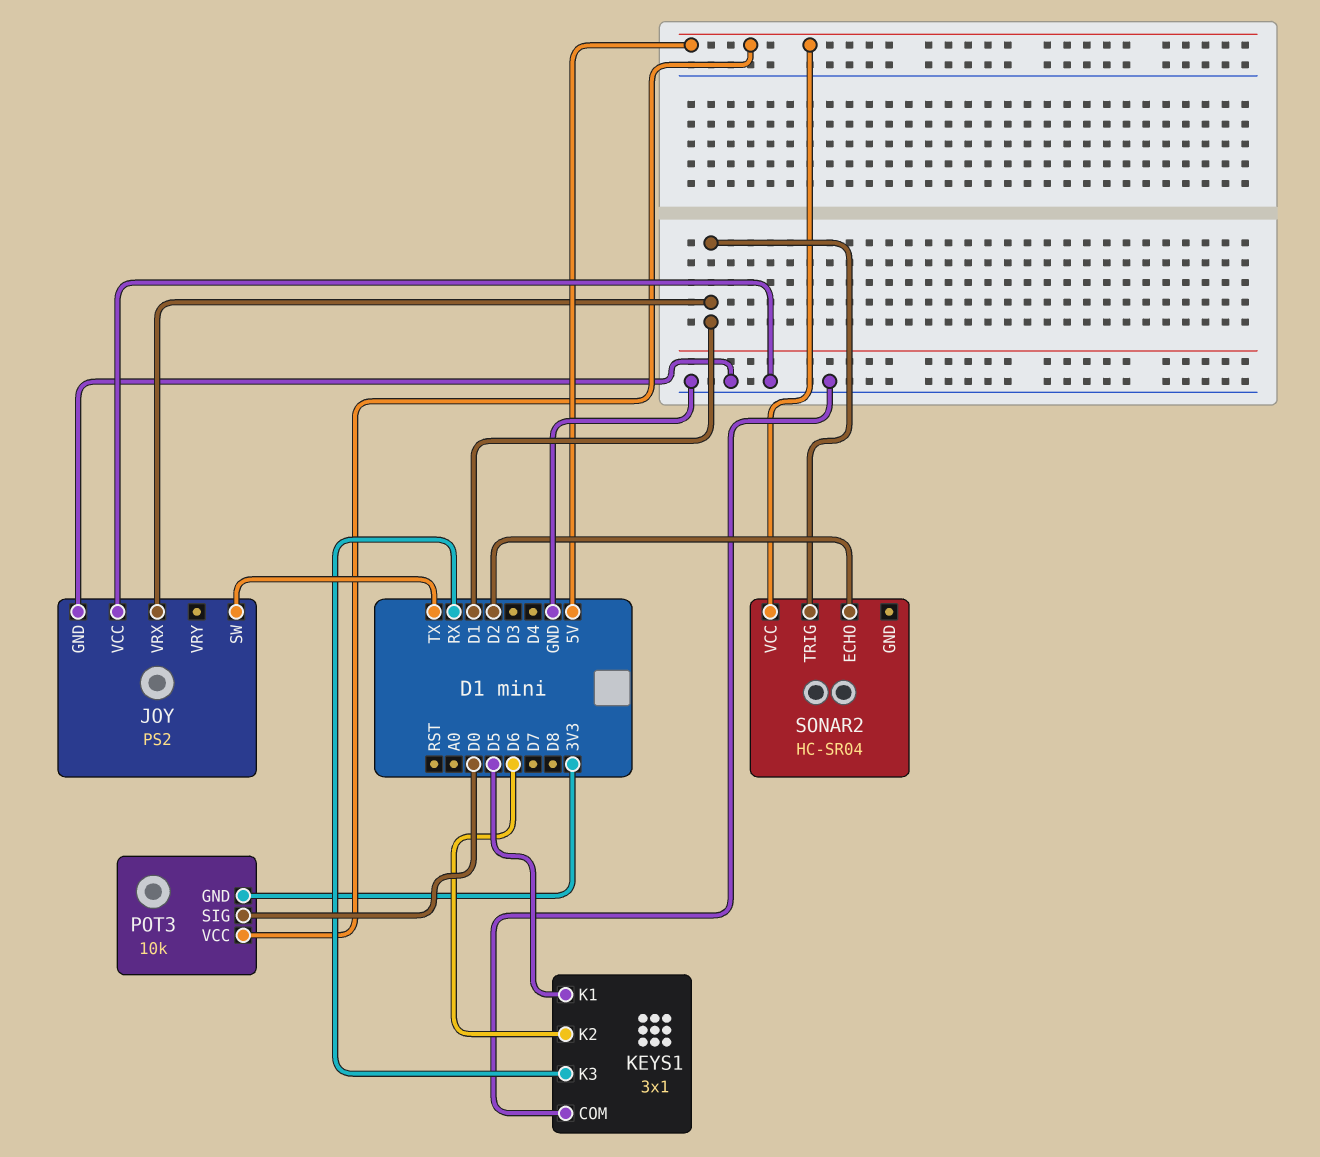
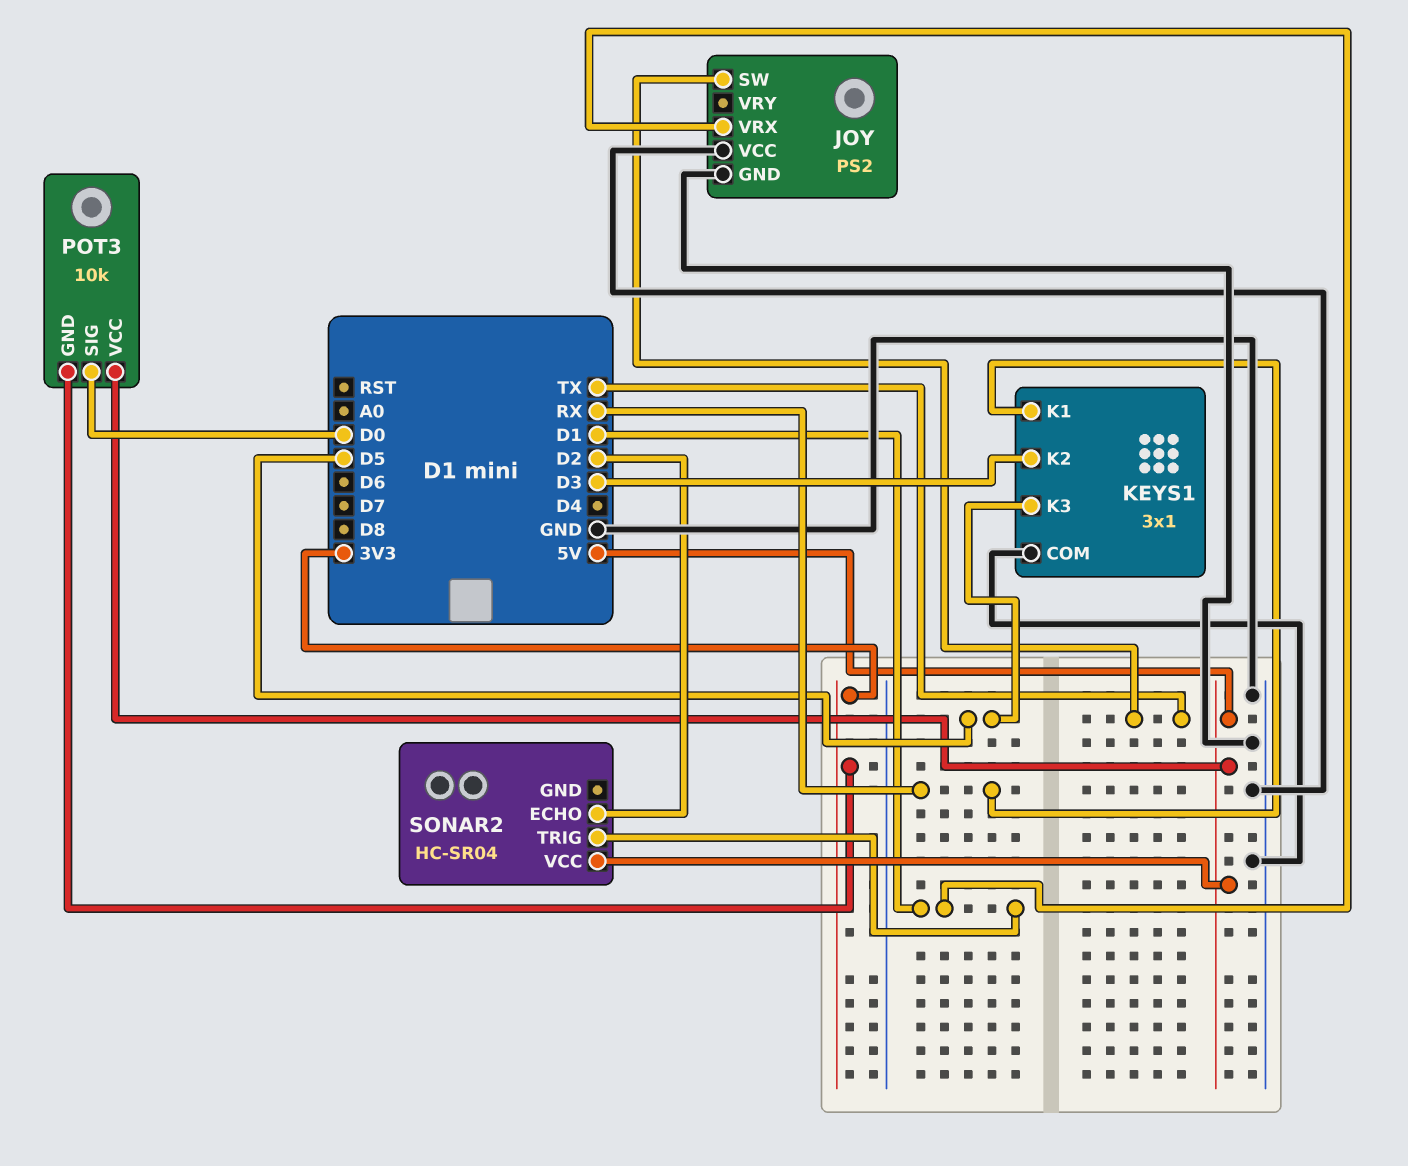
KEYS1 pin K1: D5 -> RX
KEYS1 pin K2: D6 -> D3
KEYS1 pin K3: RX -> D5

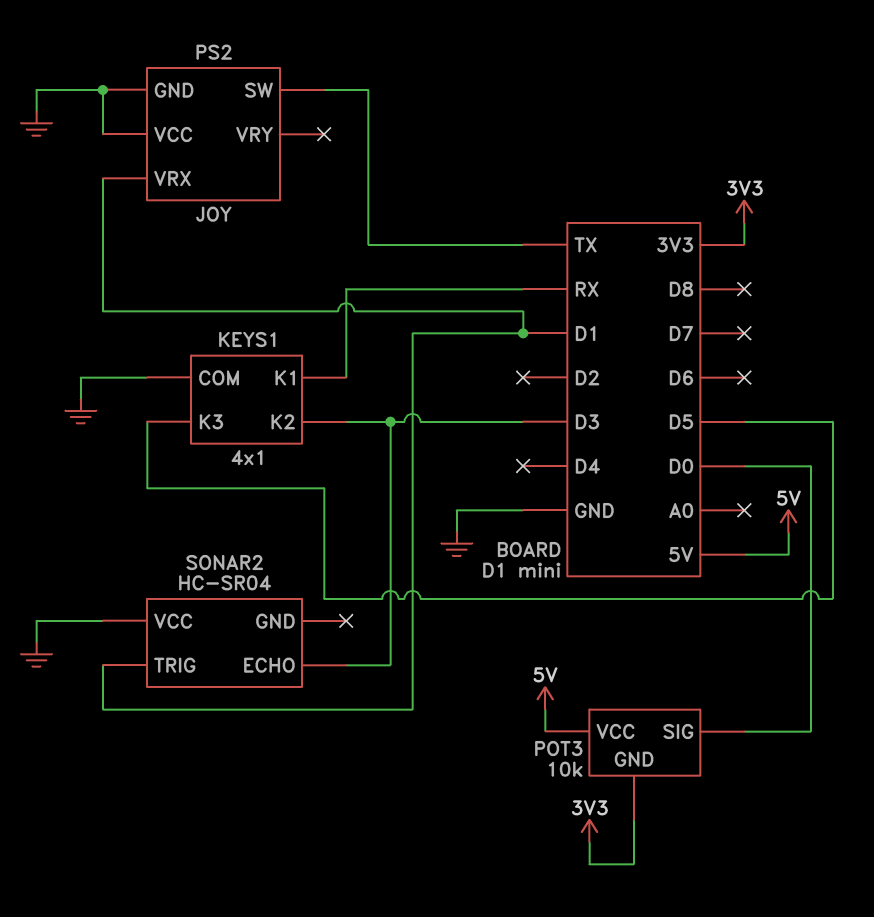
KEYS1: 3x1 -> 4x1
SONAR2 pin ECHO: D2 -> D3
SONAR2 pin VCC: 5V -> GND

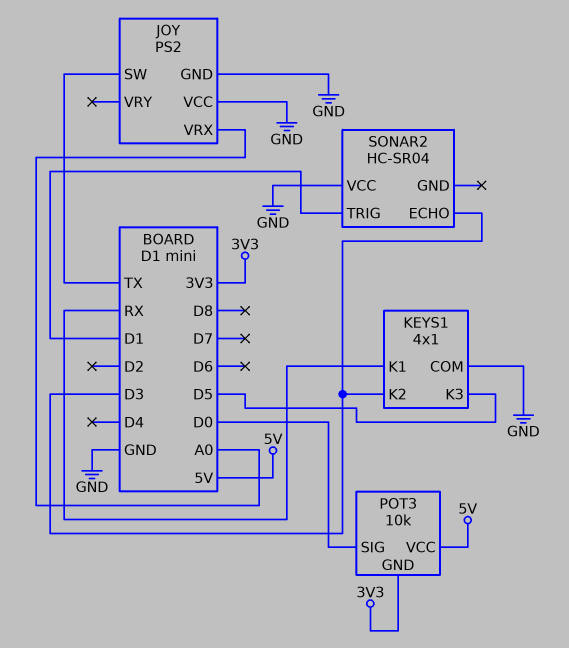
JOY pin VRX: D1 -> A0

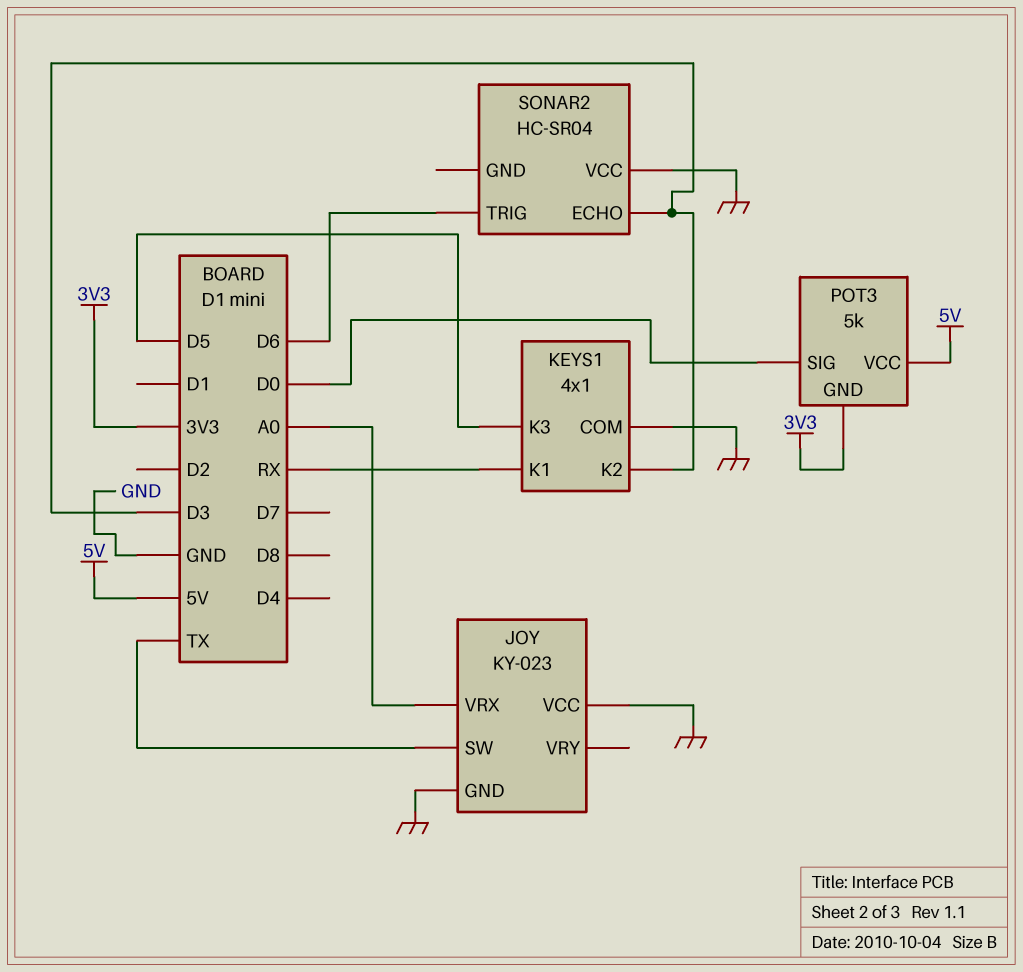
JOY: PS2 -> KY-023
POT3: 10k -> 5k
SONAR2 pin TRIG: D1 -> D6

